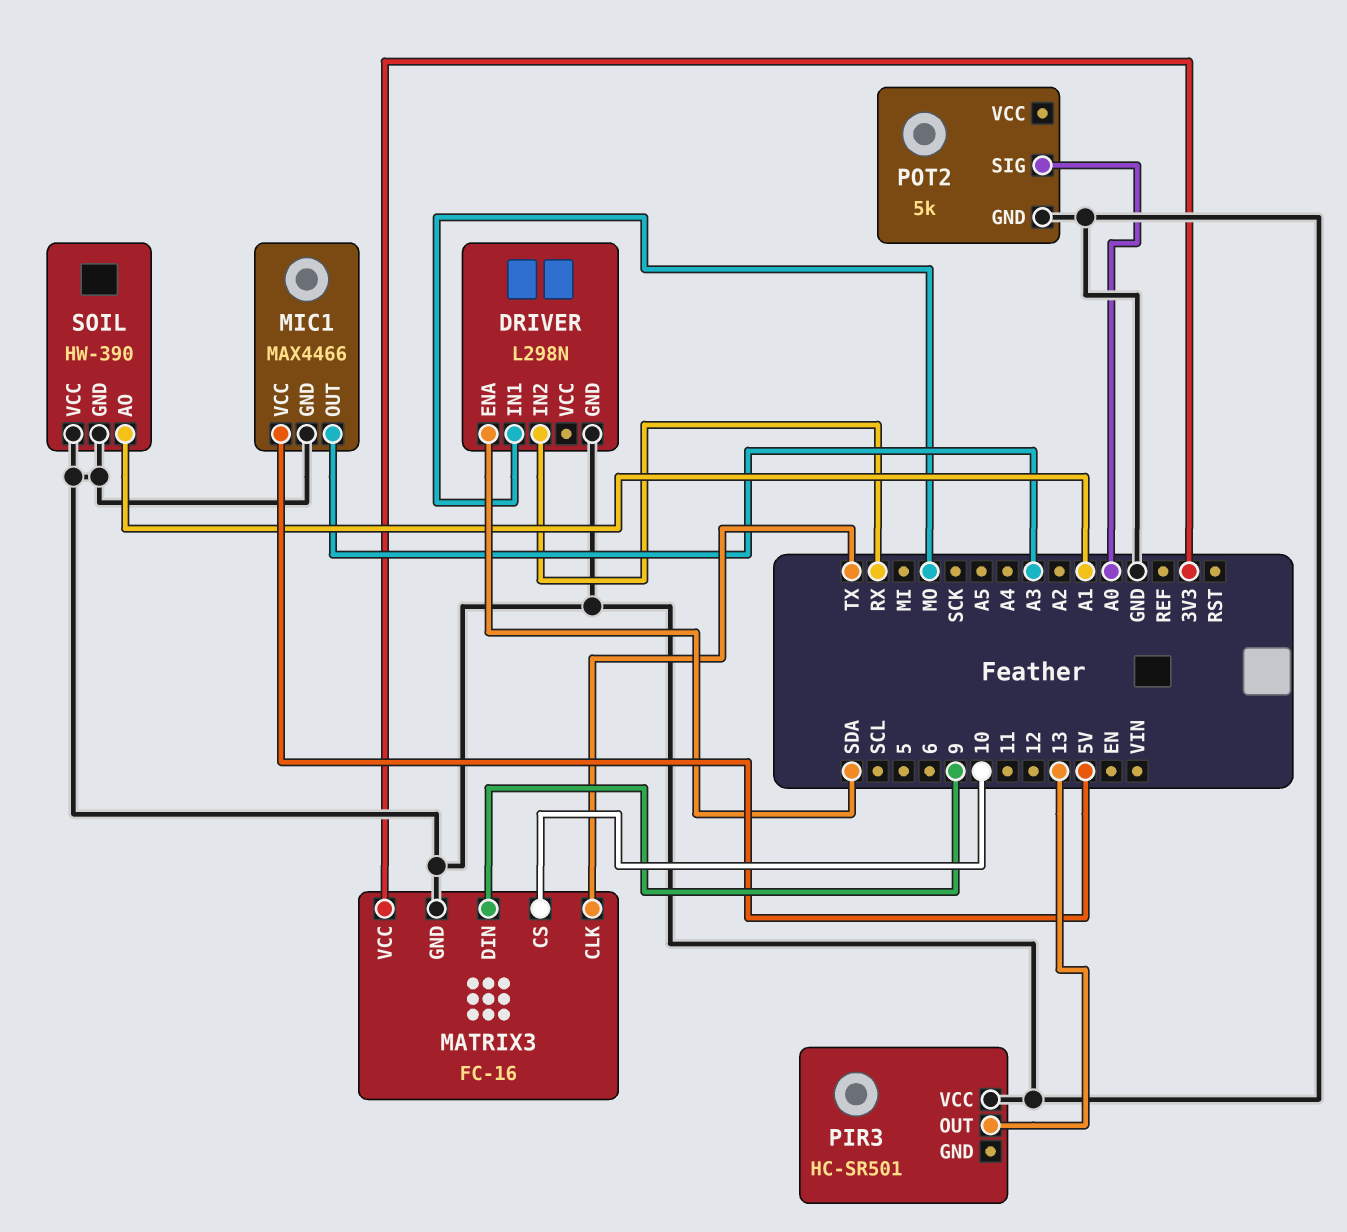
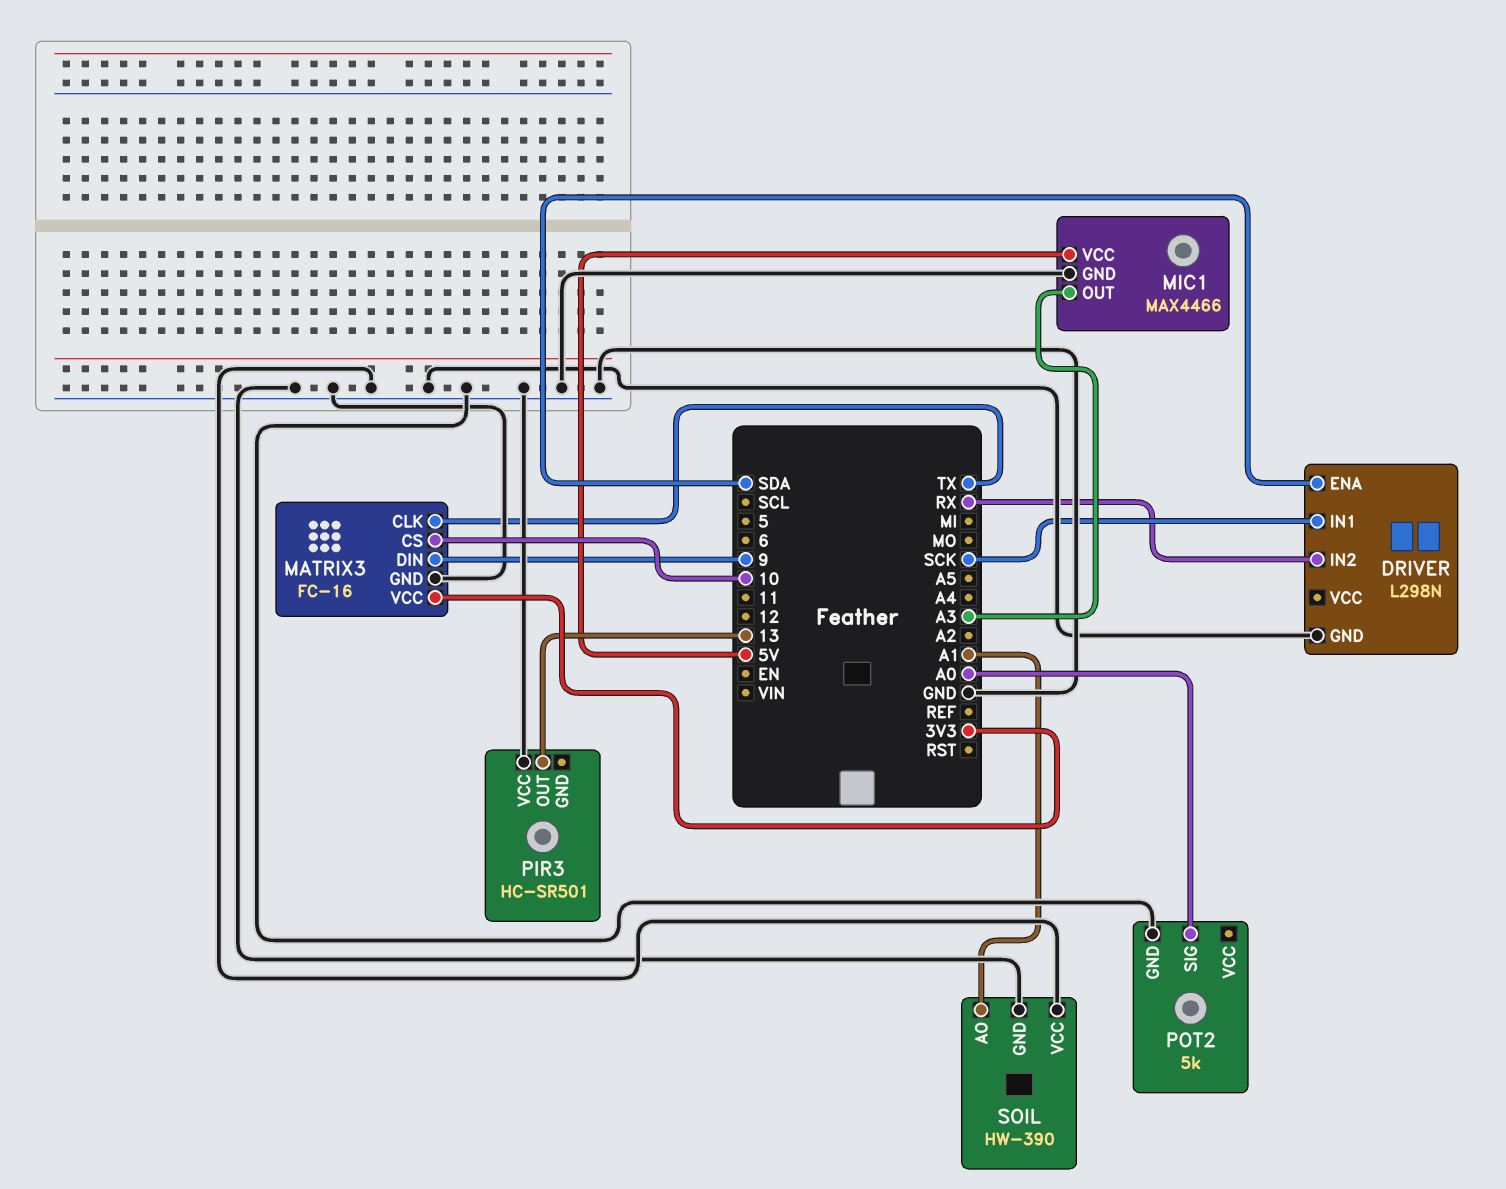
DRIVER pin IN1: MO -> SCK

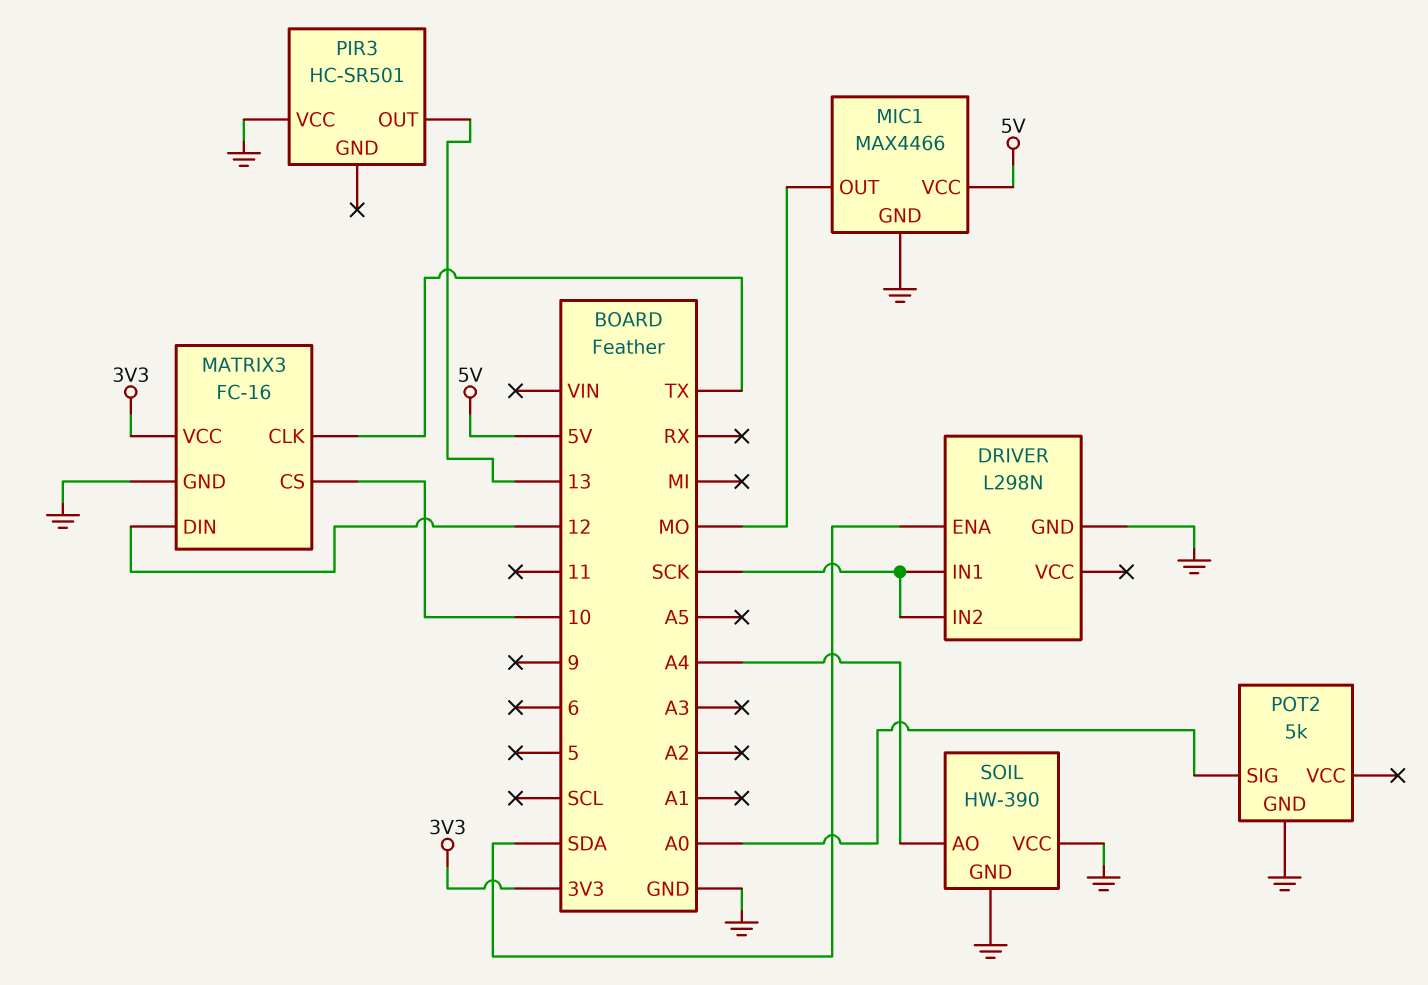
DRIVER pin IN2: RX -> SCK
MATRIX3 pin DIN: 9 -> 12
MIC1 pin OUT: A3 -> MO
SOIL pin AO: A1 -> A4

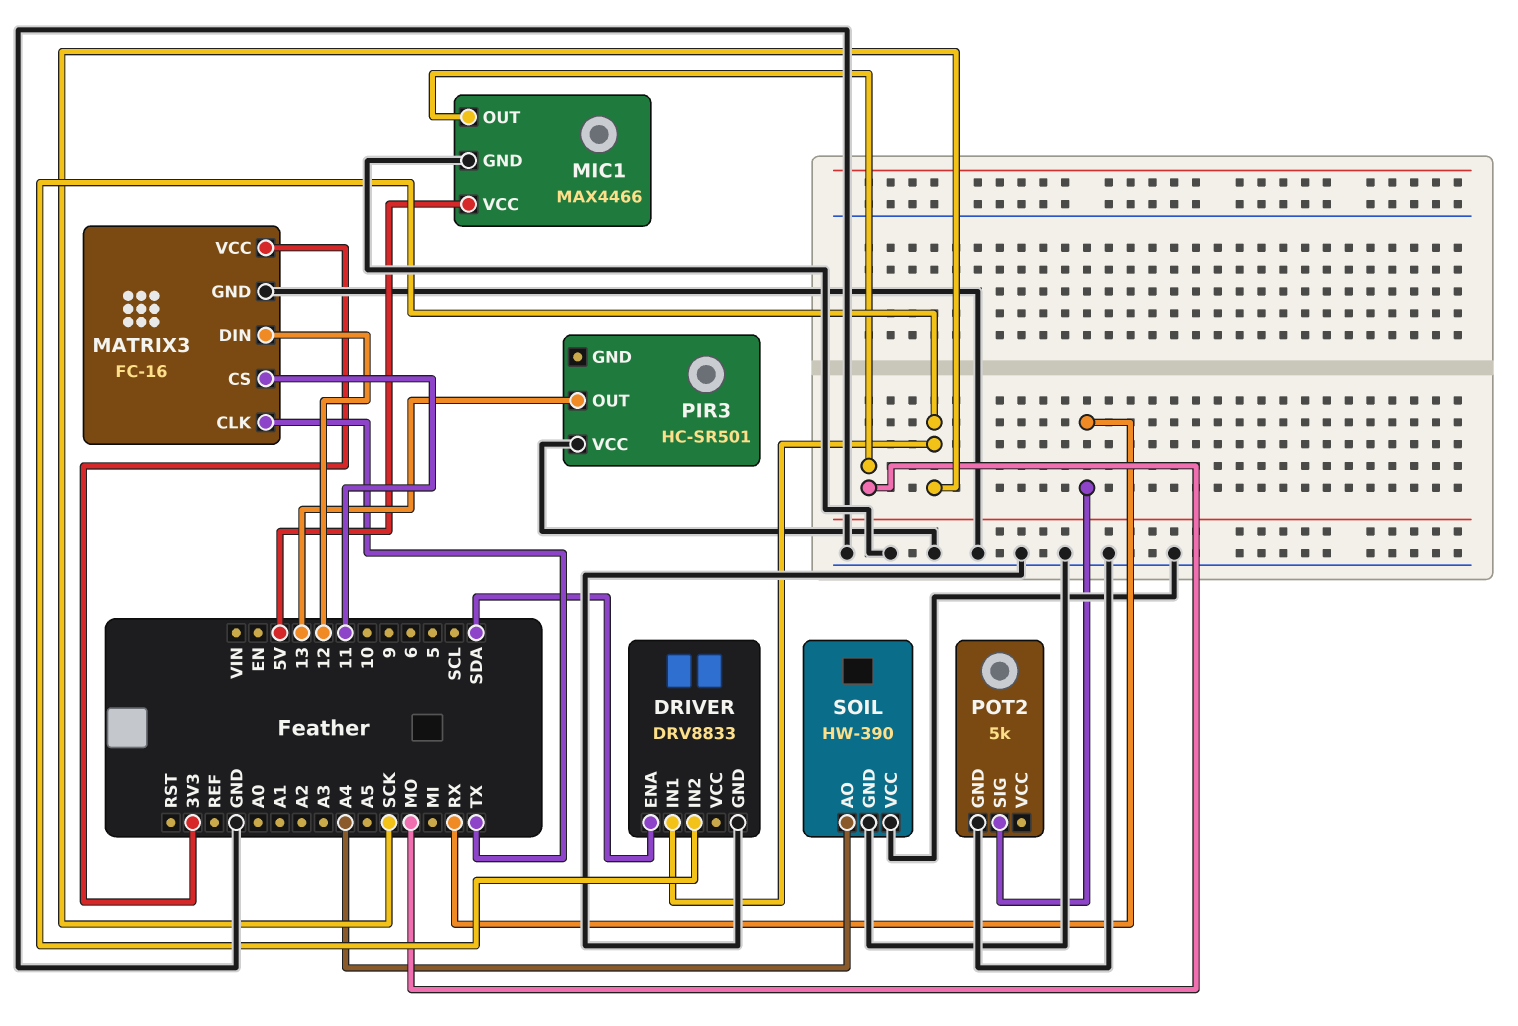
DRIVER: L298N -> DRV8833
MATRIX3 pin CS: 10 -> 11
POT2 pin SIG: A0 -> RX

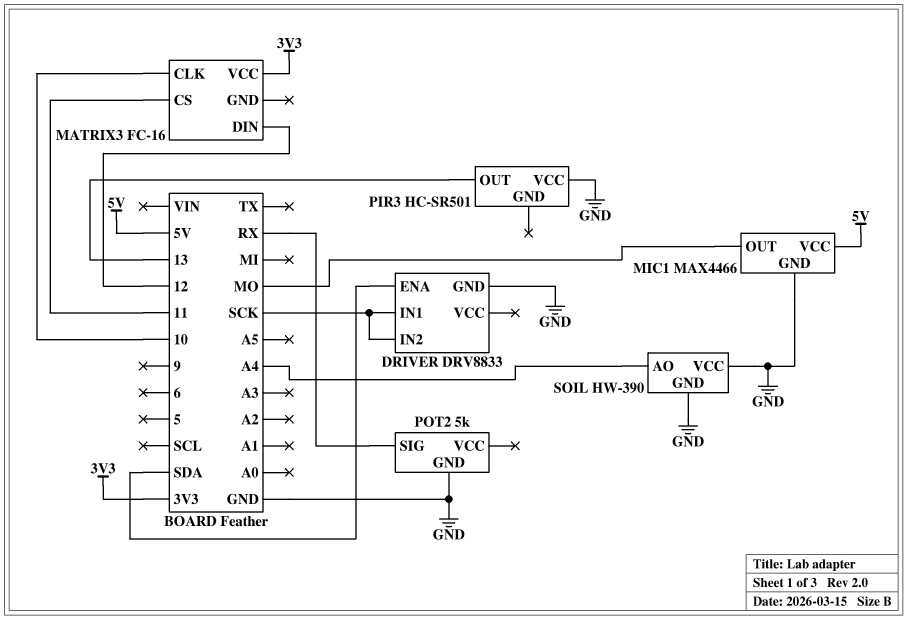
MATRIX3 pin CLK: TX -> 10
MATRIX3 pin GND: GND -> none

